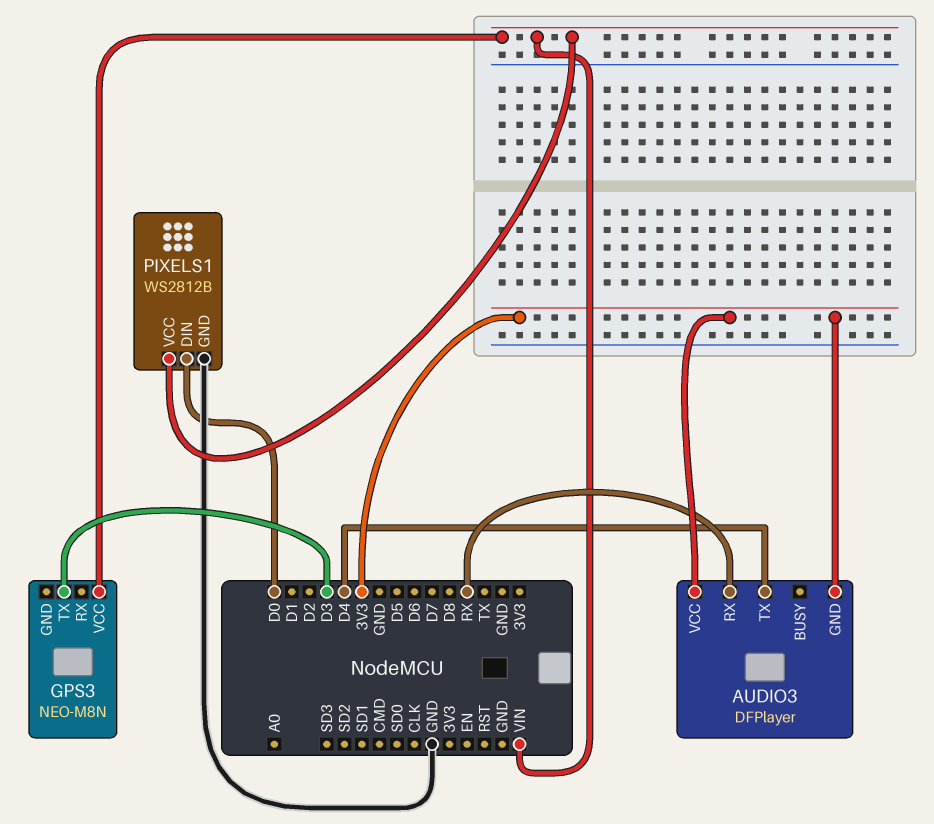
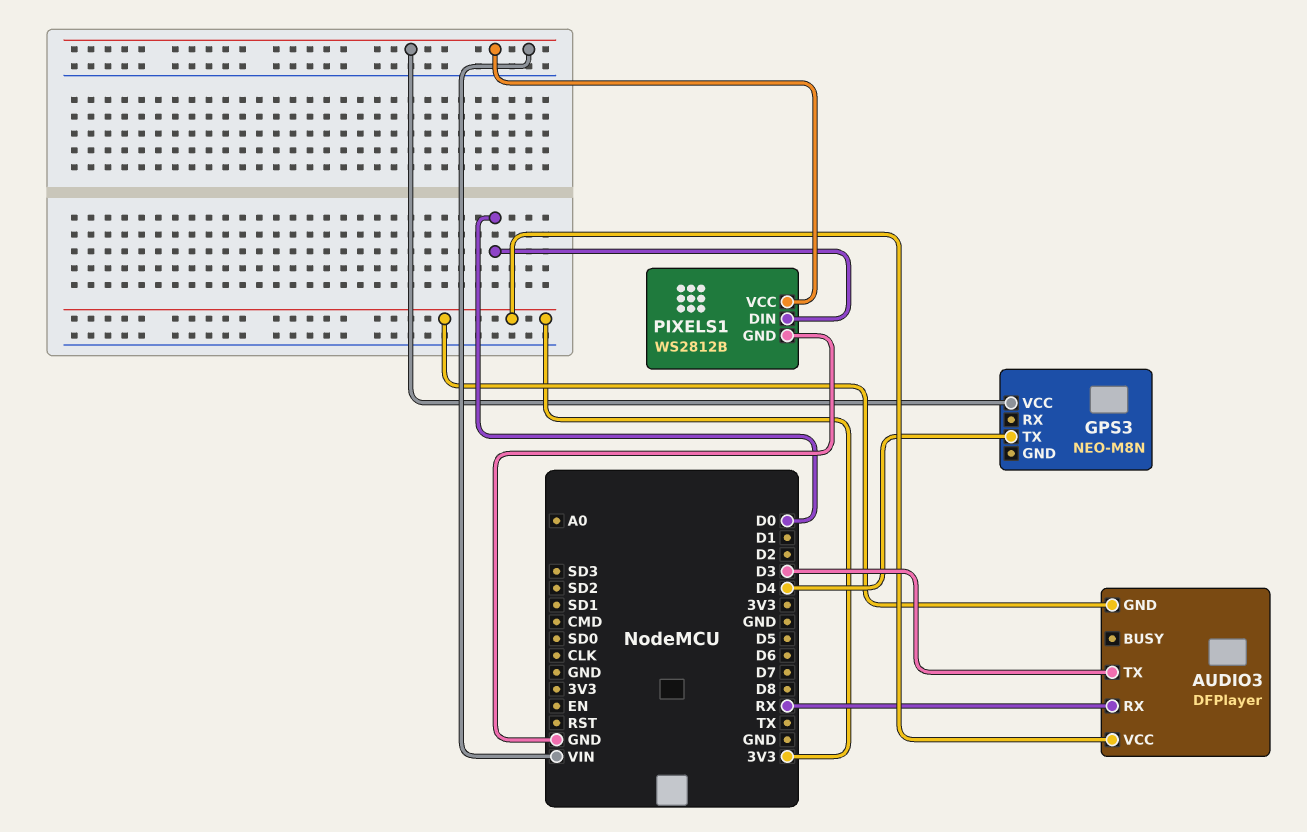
AUDIO3 pin TX: D4 -> D3
GPS3 pin TX: D3 -> D4

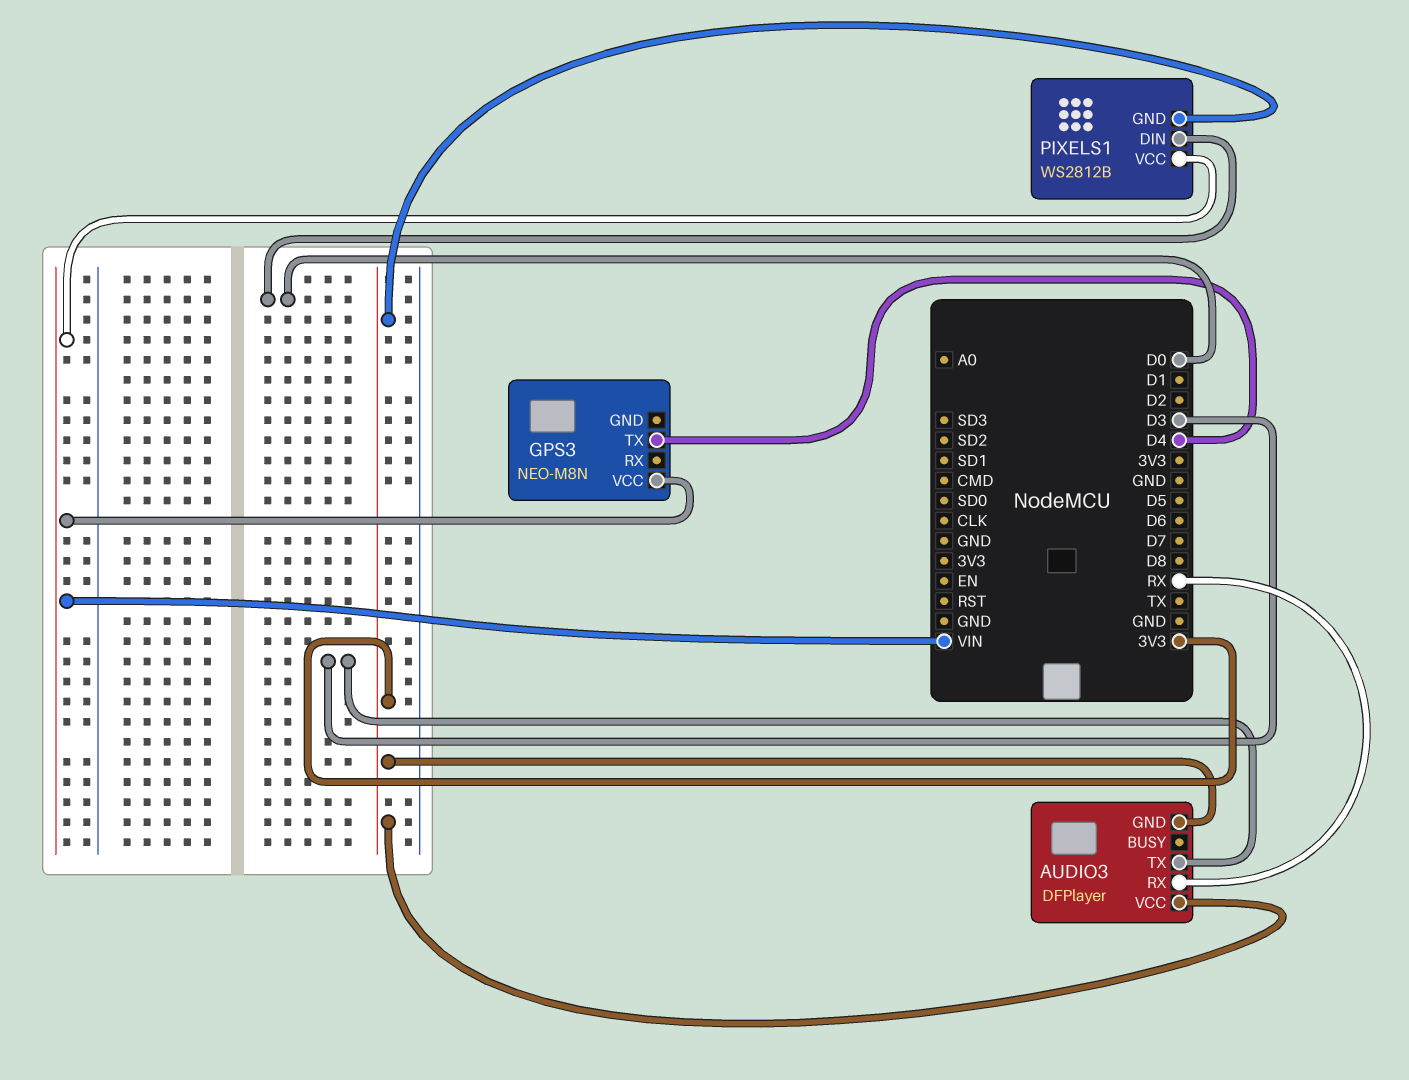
PIXELS1 pin GND: GND -> 3V3

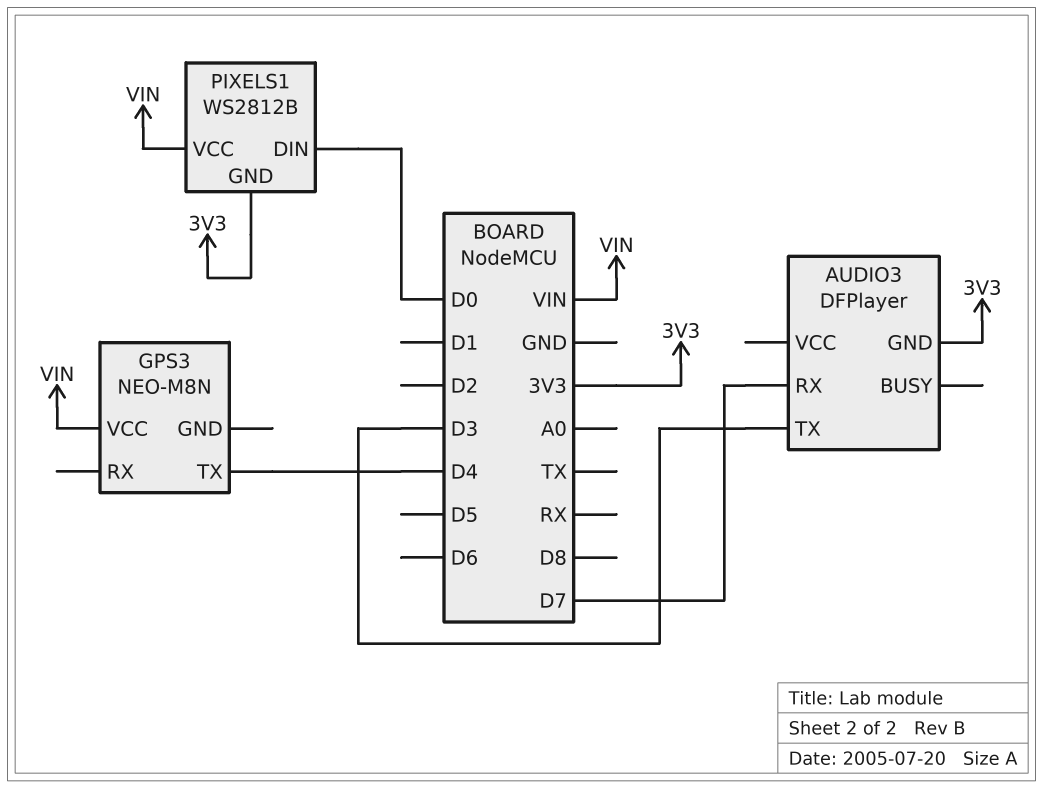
AUDIO3 pin RX: RX -> D7
AUDIO3 pin VCC: 3V3 -> none

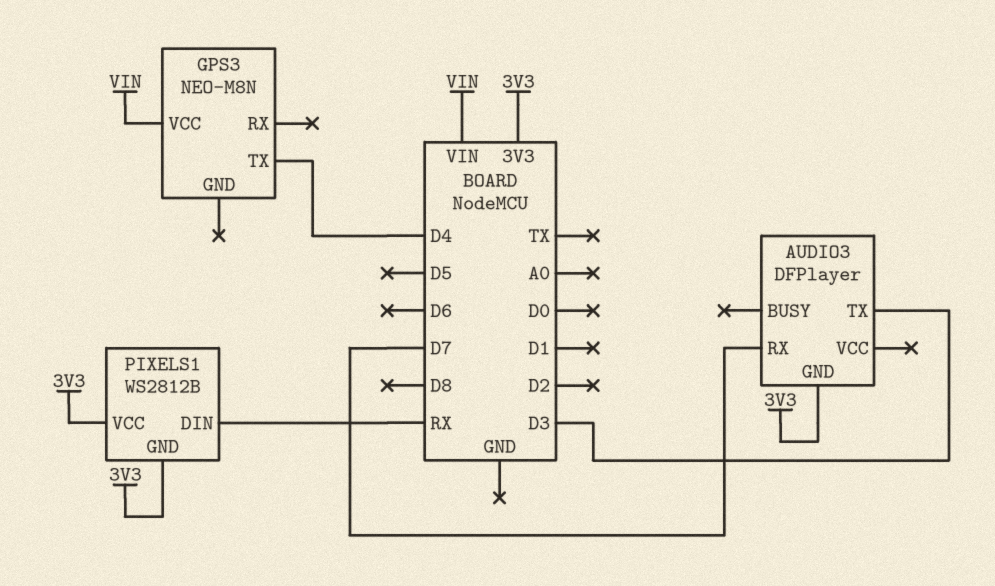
PIXELS1 pin DIN: D0 -> RX
PIXELS1 pin VCC: VIN -> 3V3

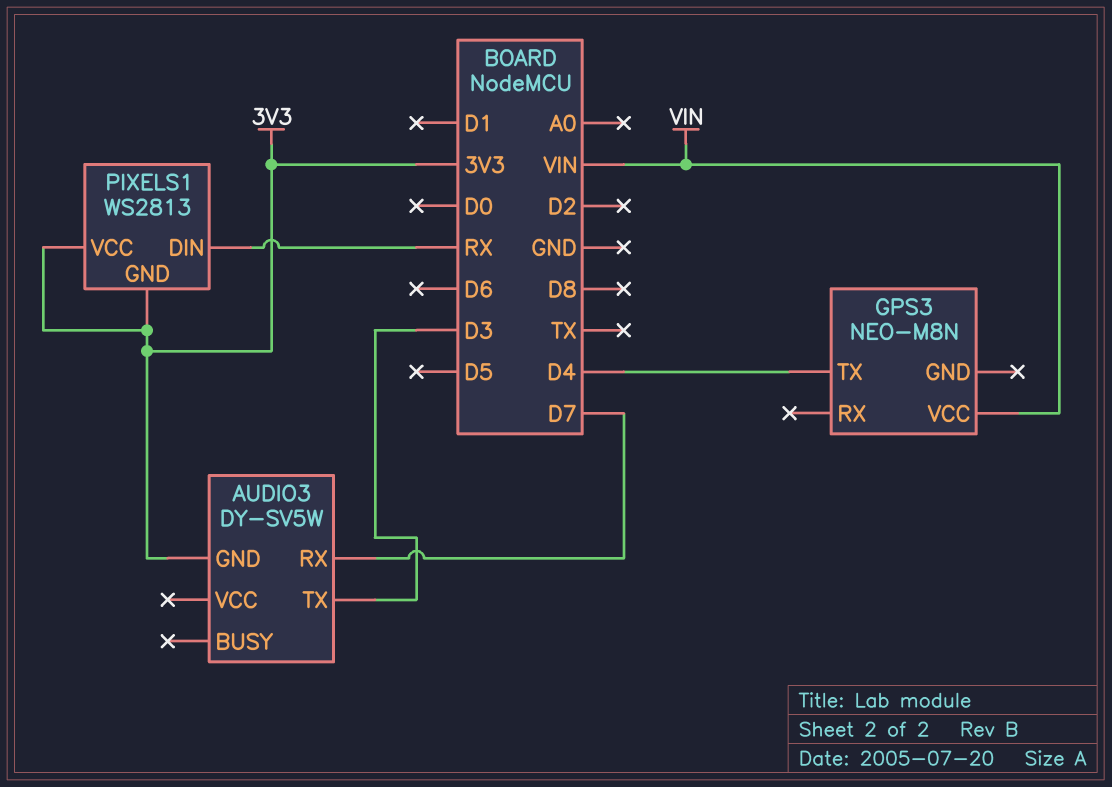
AUDIO3: DFPlayer -> DY-SV5W
PIXELS1: WS2812B -> WS2813

